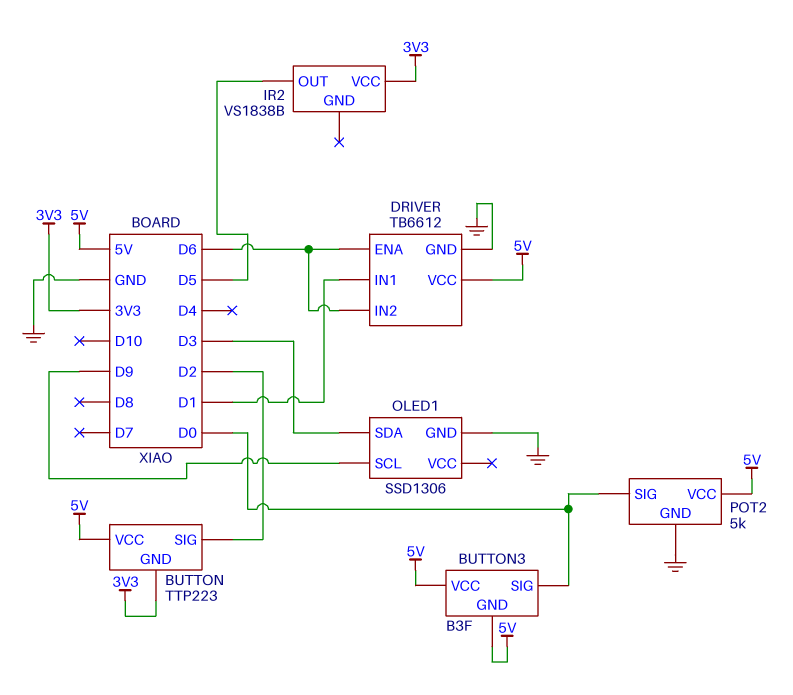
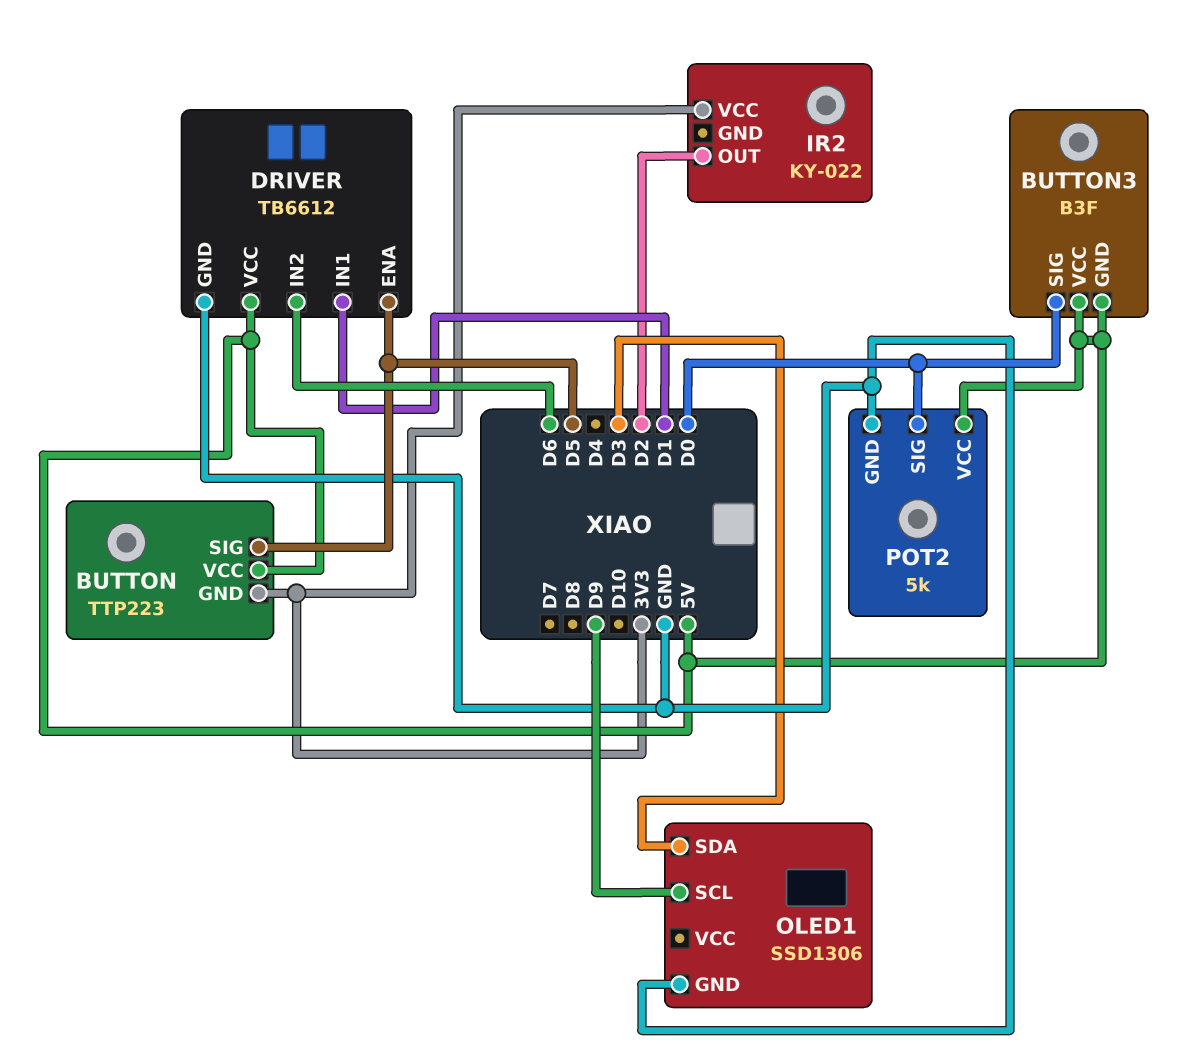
BUTTON pin SIG: D2 -> D5
DRIVER pin ENA: D6 -> D5
IR2: VS1838B -> KY-022
IR2 pin OUT: D5 -> D2

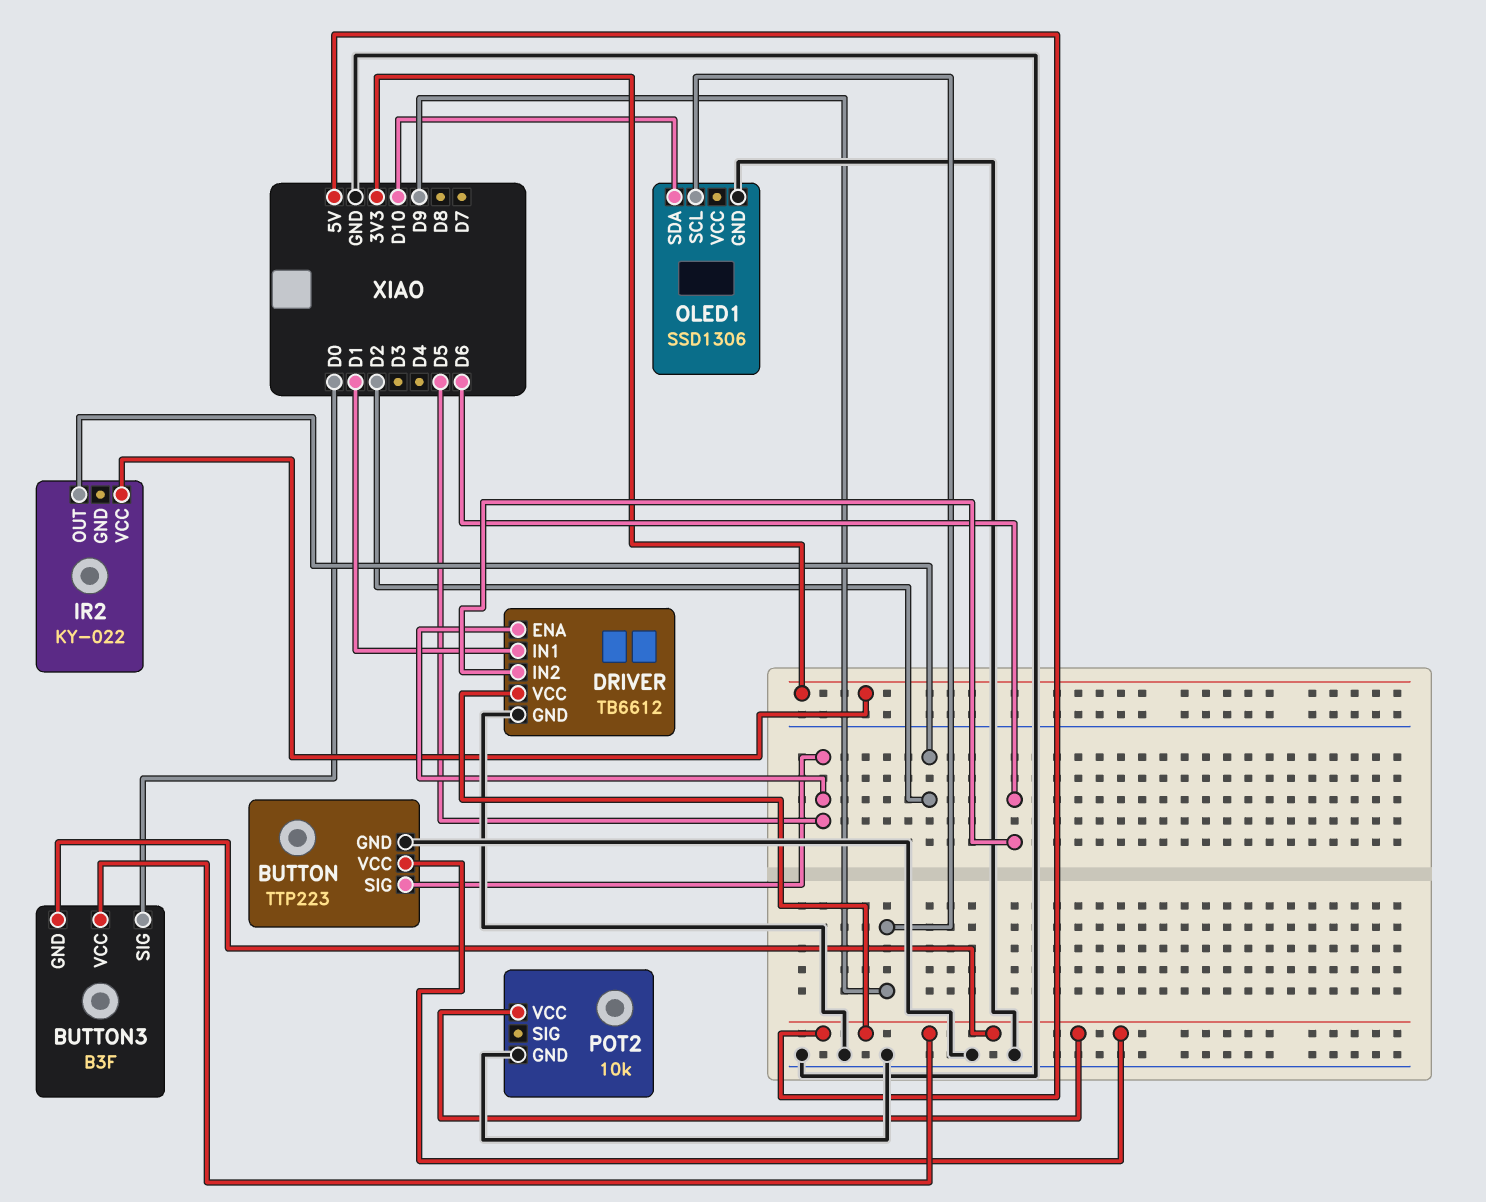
BUTTON pin GND: 3V3 -> GND
OLED1 pin SDA: D3 -> D10
POT2: 5k -> 10k
POT2 pin SIG: D0 -> none

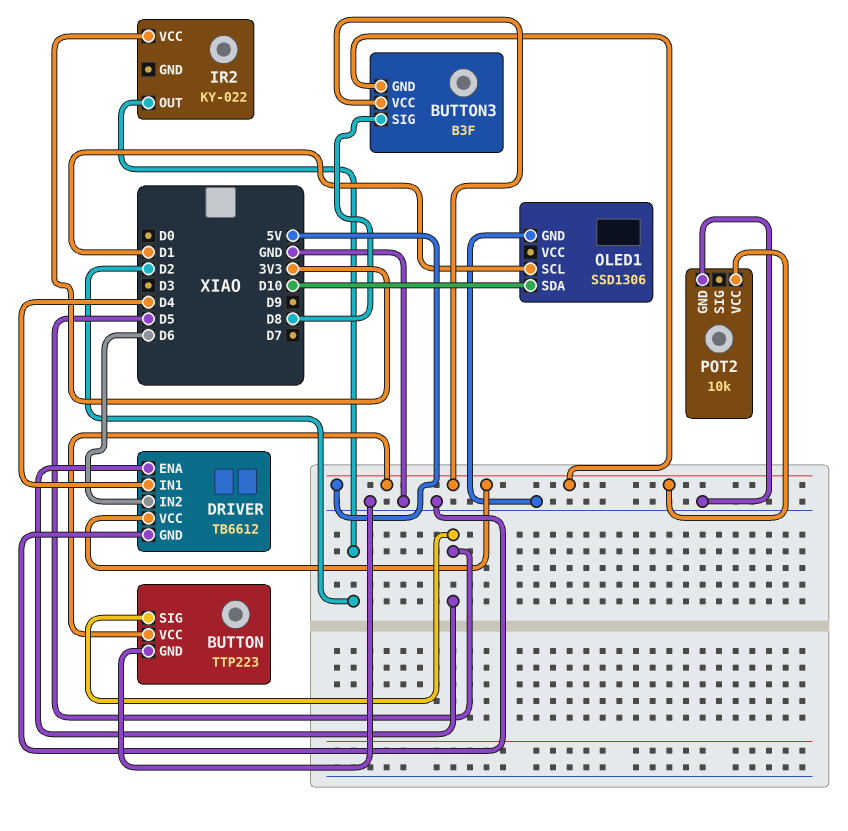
BUTTON3 pin SIG: D0 -> D8
DRIVER pin IN1: D1 -> D4
OLED1 pin SCL: D9 -> D1

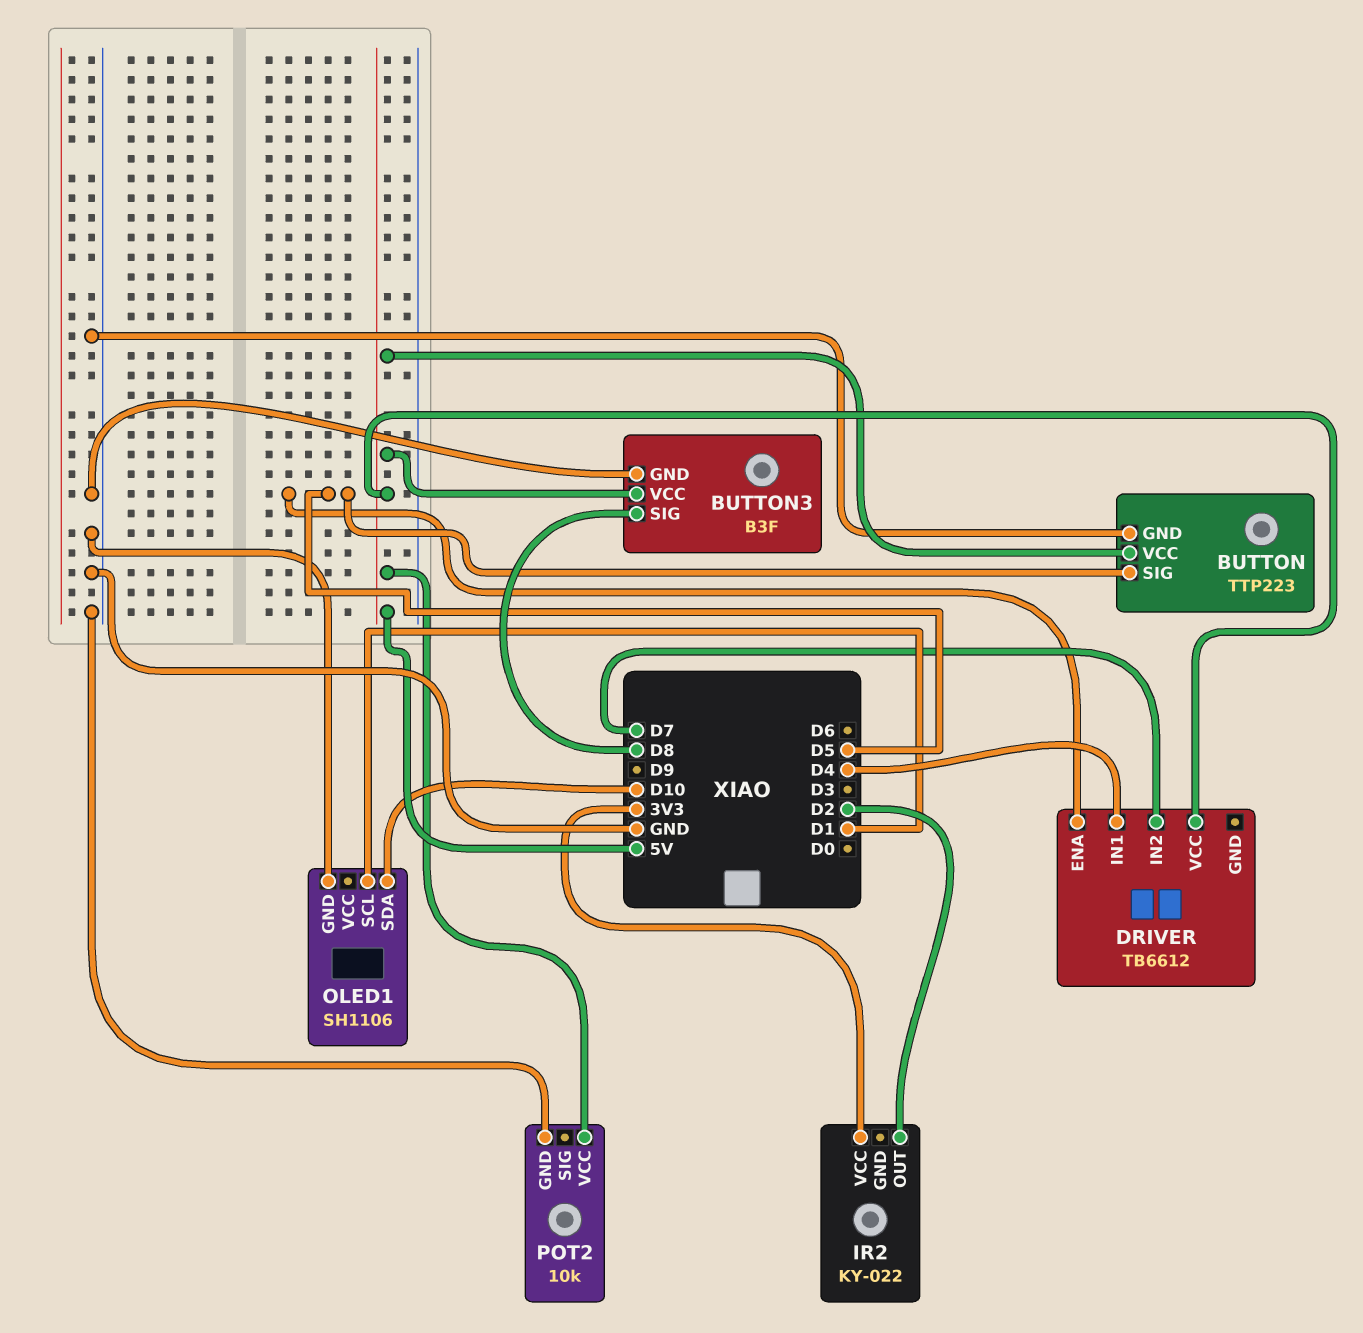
BUTTON3 pin GND: 5V -> GND
DRIVER pin GND: GND -> none
DRIVER pin IN2: D6 -> D7
OLED1: SSD1306 -> SH1106

